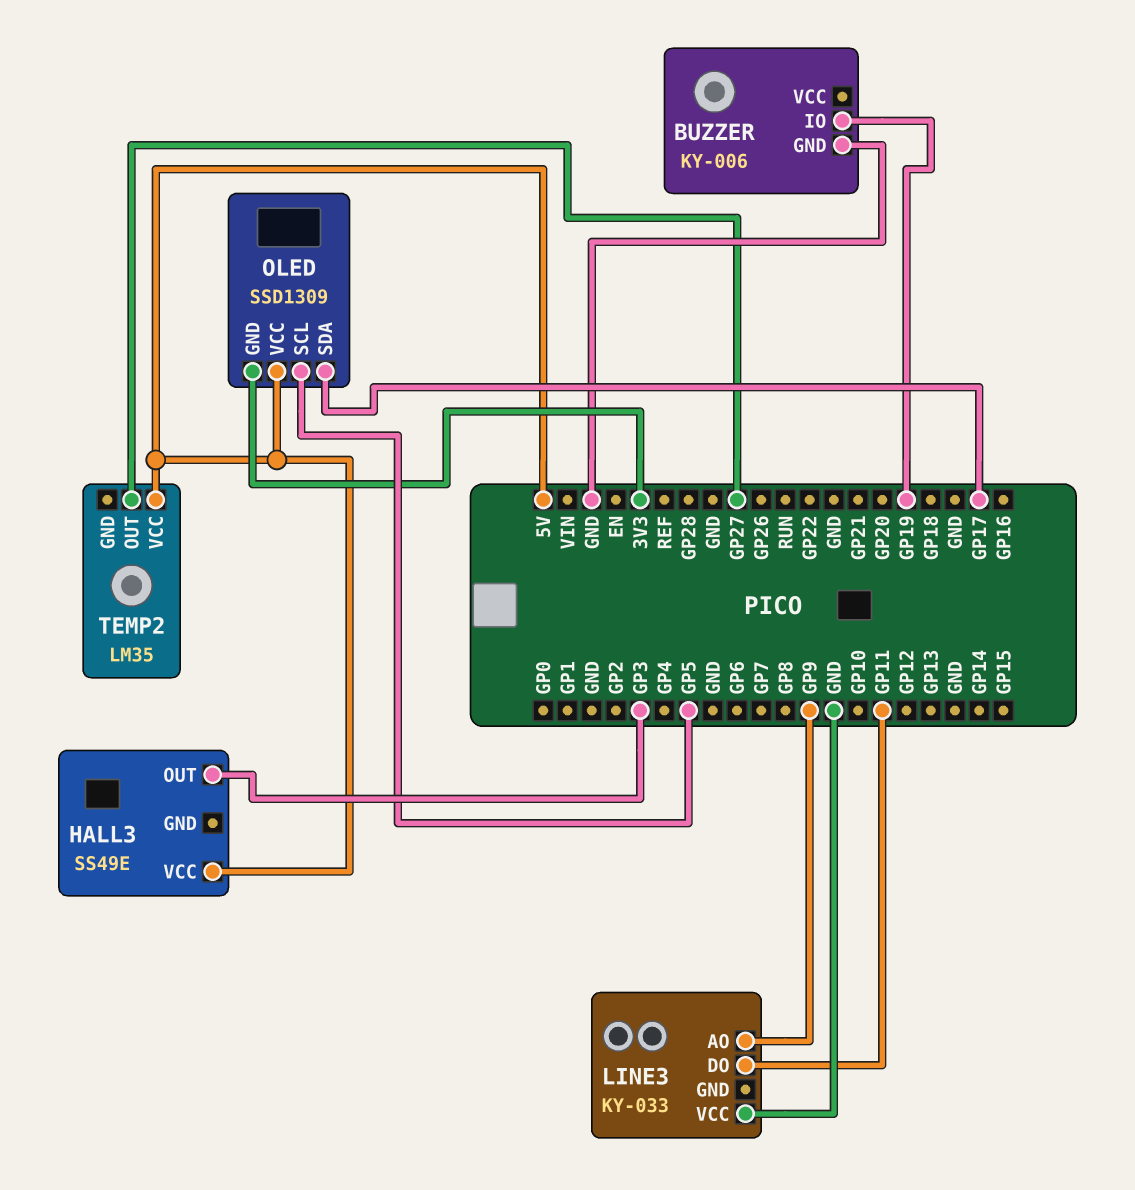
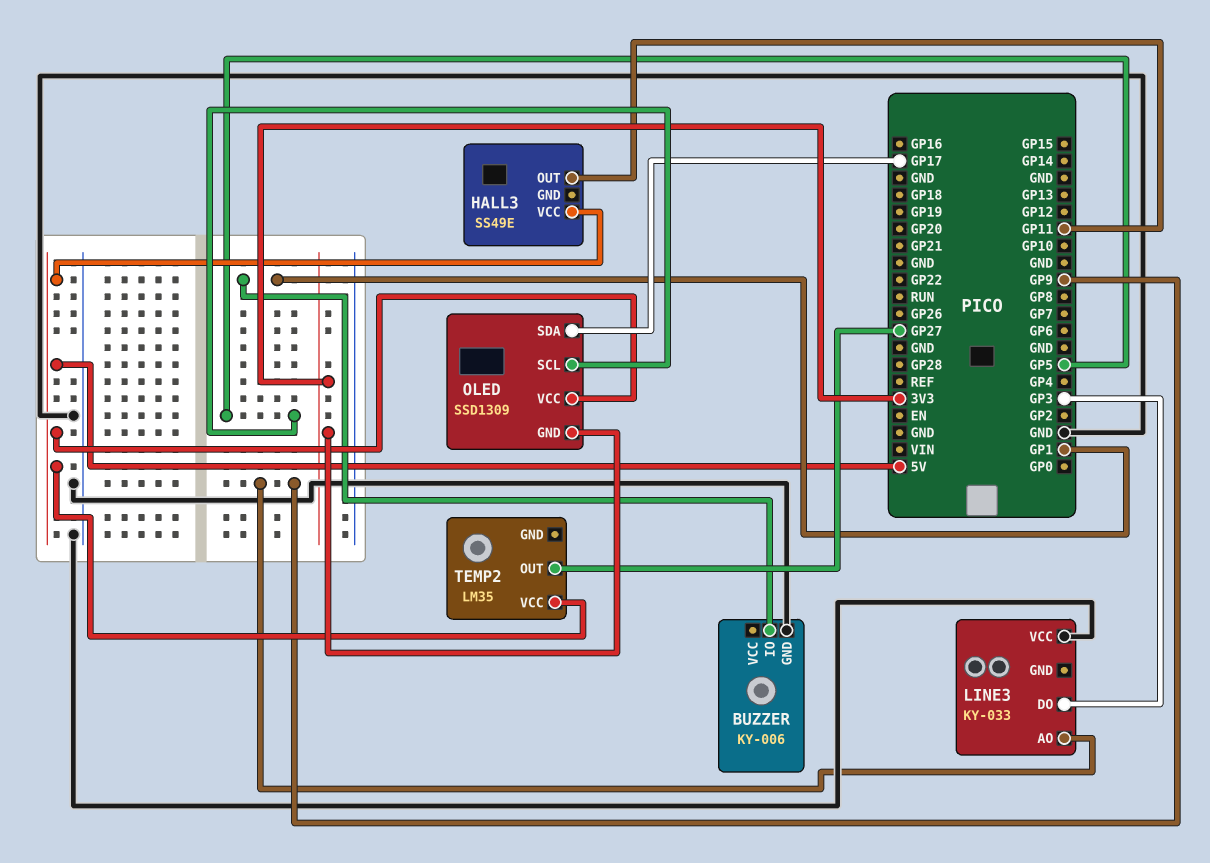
BUZZER pin IO: GP19 -> GP1
HALL3 pin OUT: GP3 -> GP11
LINE3 pin DO: GP11 -> GP3

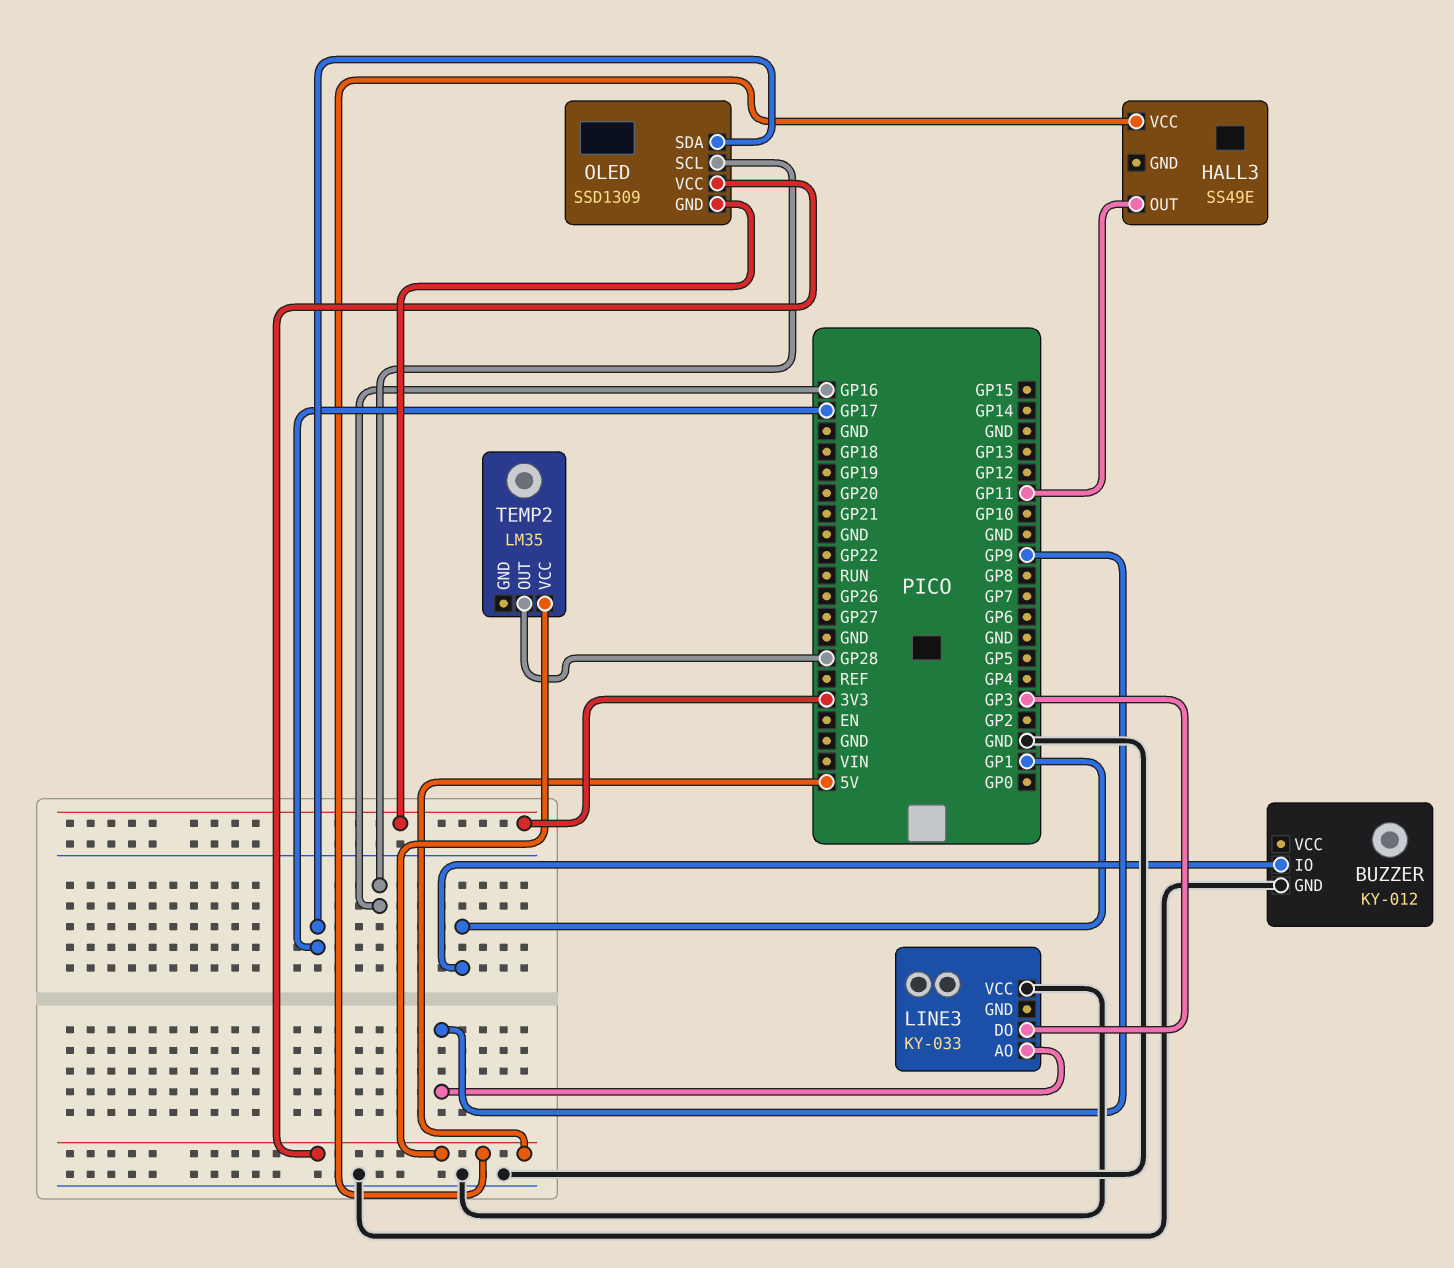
BUZZER: KY-006 -> KY-012
OLED pin SCL: GP5 -> GP16
TEMP2 pin OUT: GP27 -> GP28

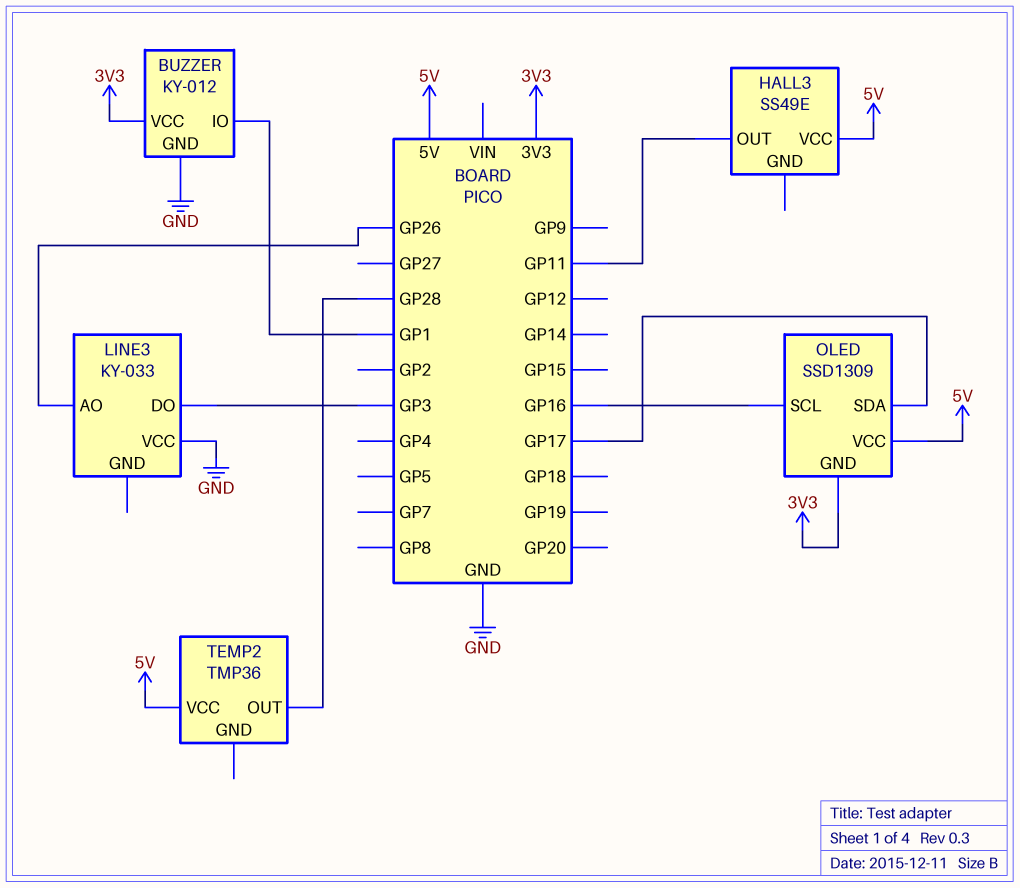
BUZZER pin VCC: none -> 3V3
LINE3 pin AO: GP9 -> GP26
TEMP2: LM35 -> TMP36

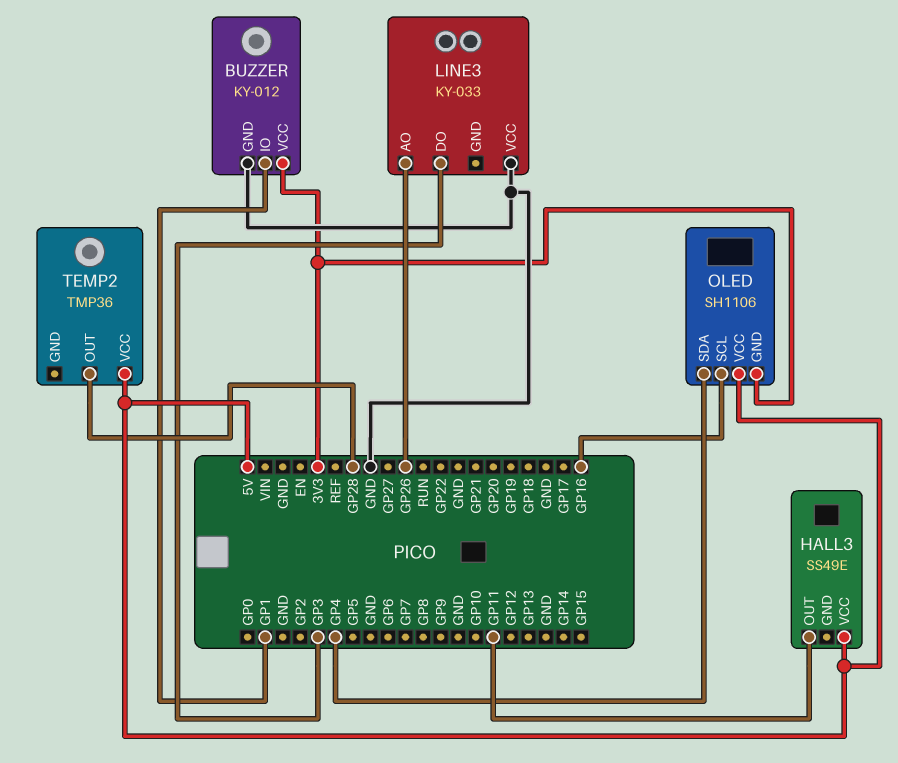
OLED: SSD1309 -> SH1106
OLED pin SDA: GP17 -> GP4

